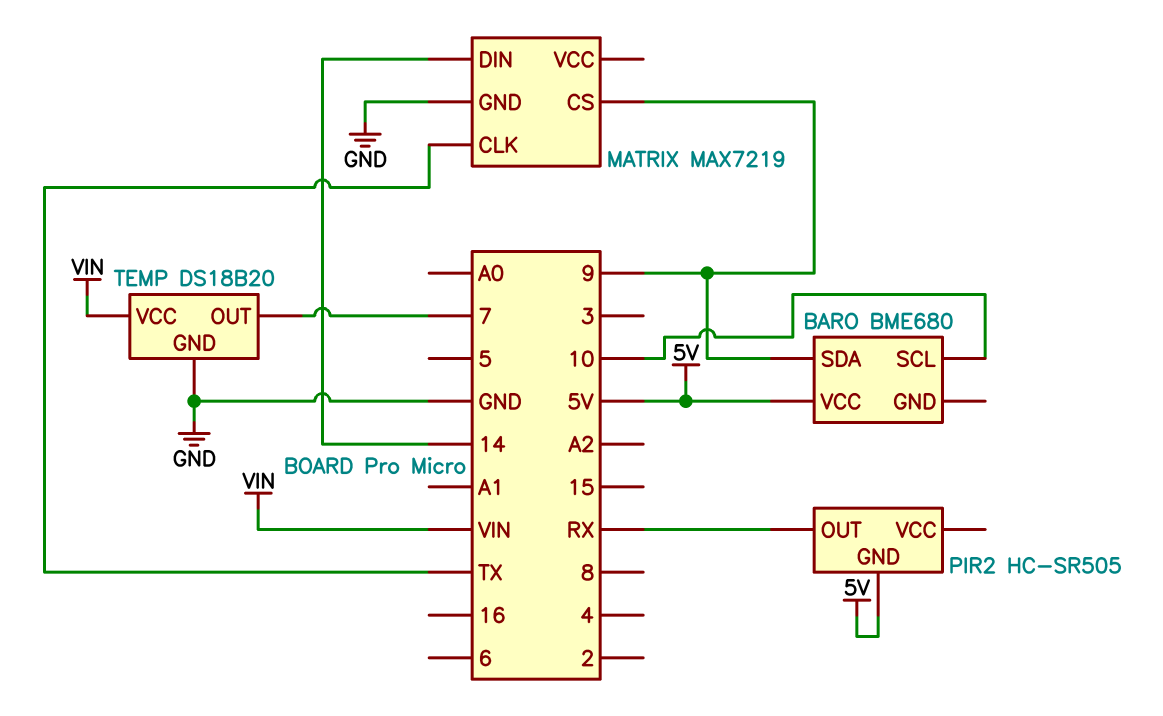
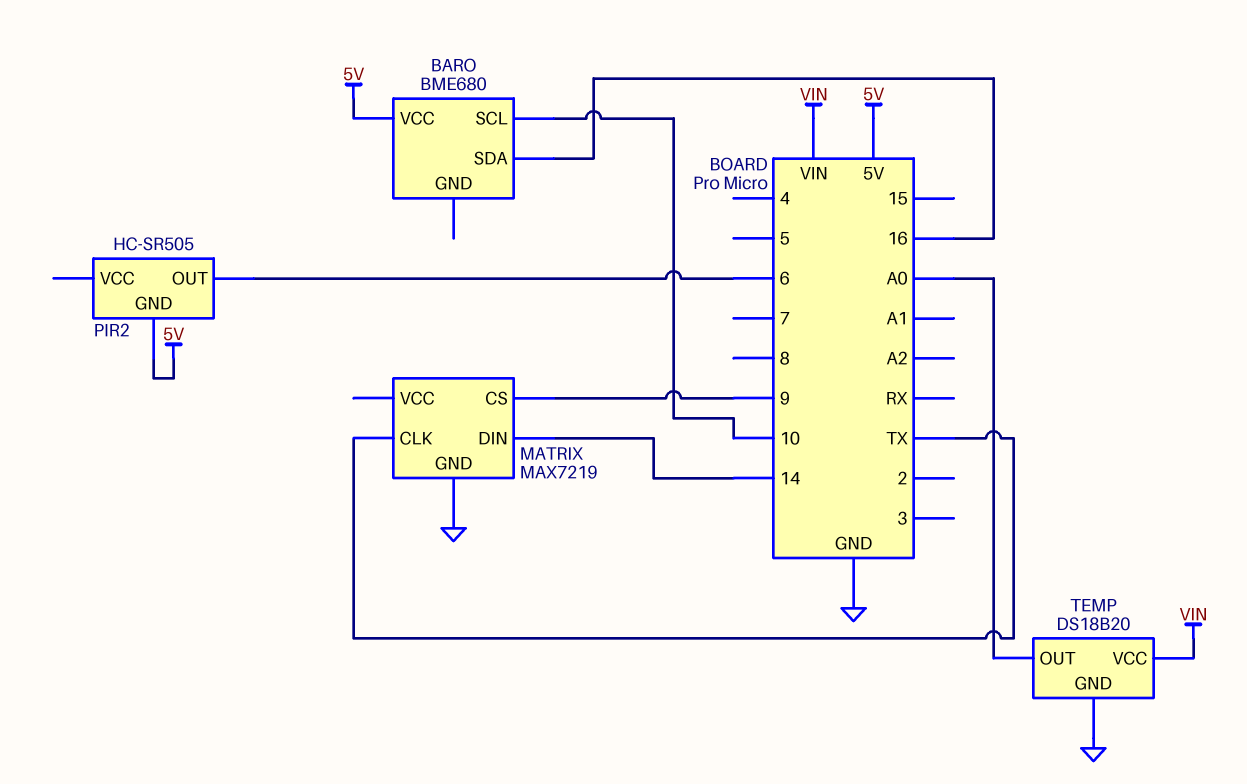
BARO pin SDA: 9 -> 16
PIR2 pin OUT: RX -> 6
TEMP pin OUT: 7 -> A0

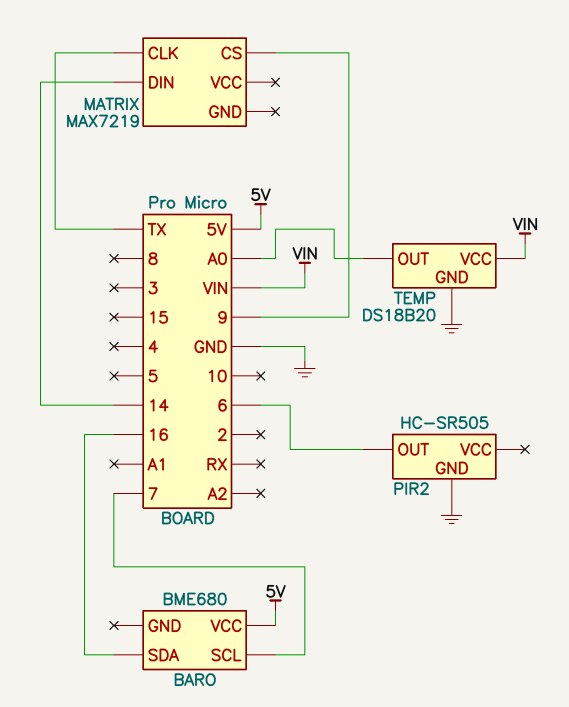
BARO pin SCL: 10 -> 7
MATRIX pin GND: GND -> none
PIR2 pin GND: 5V -> GND

